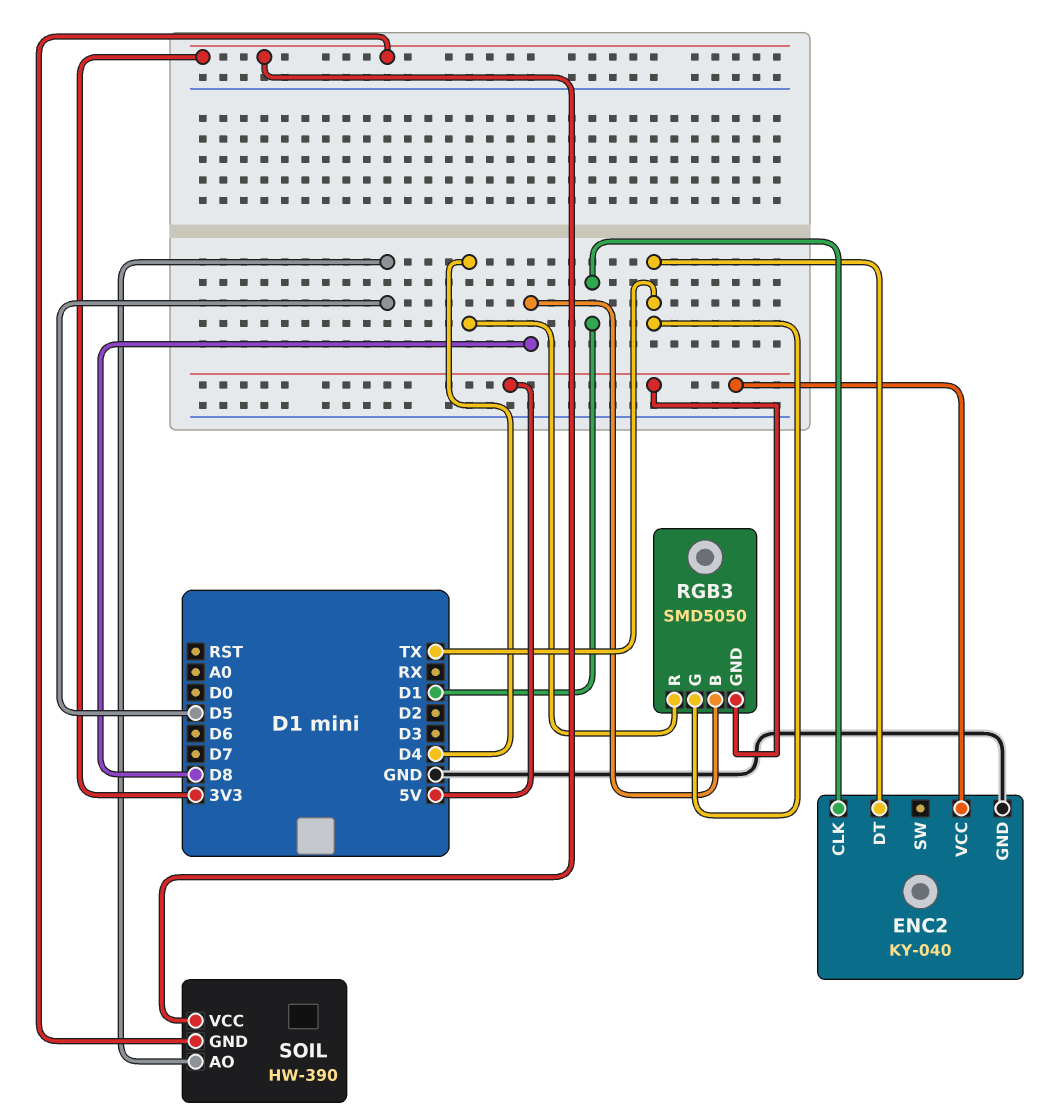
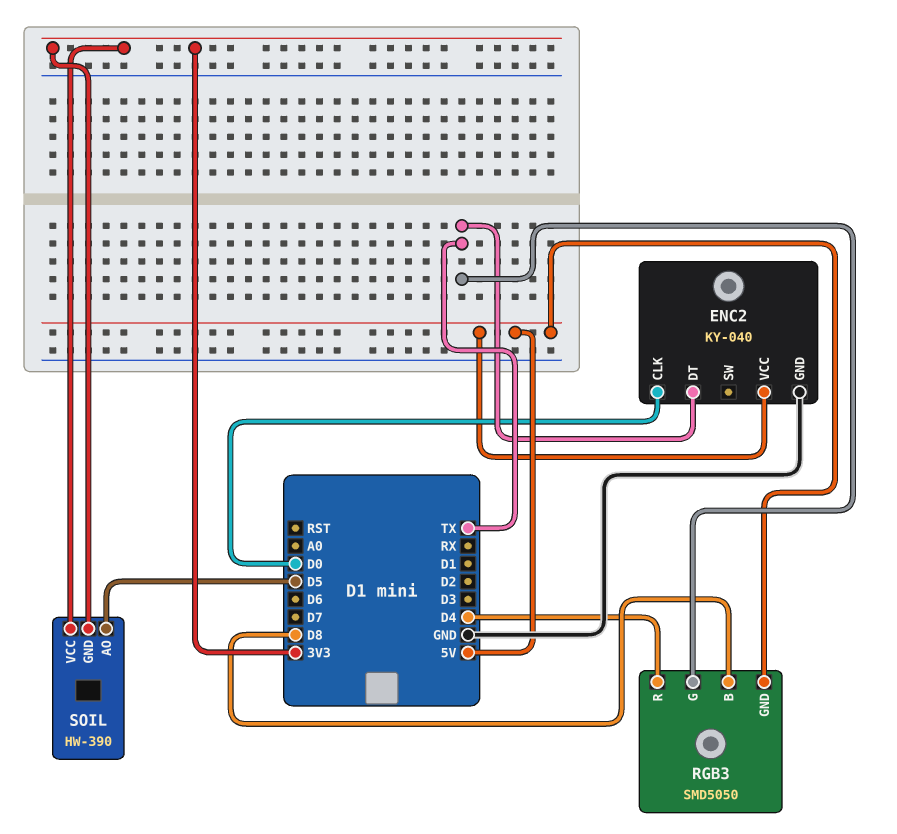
ENC2 pin CLK: D1 -> D0

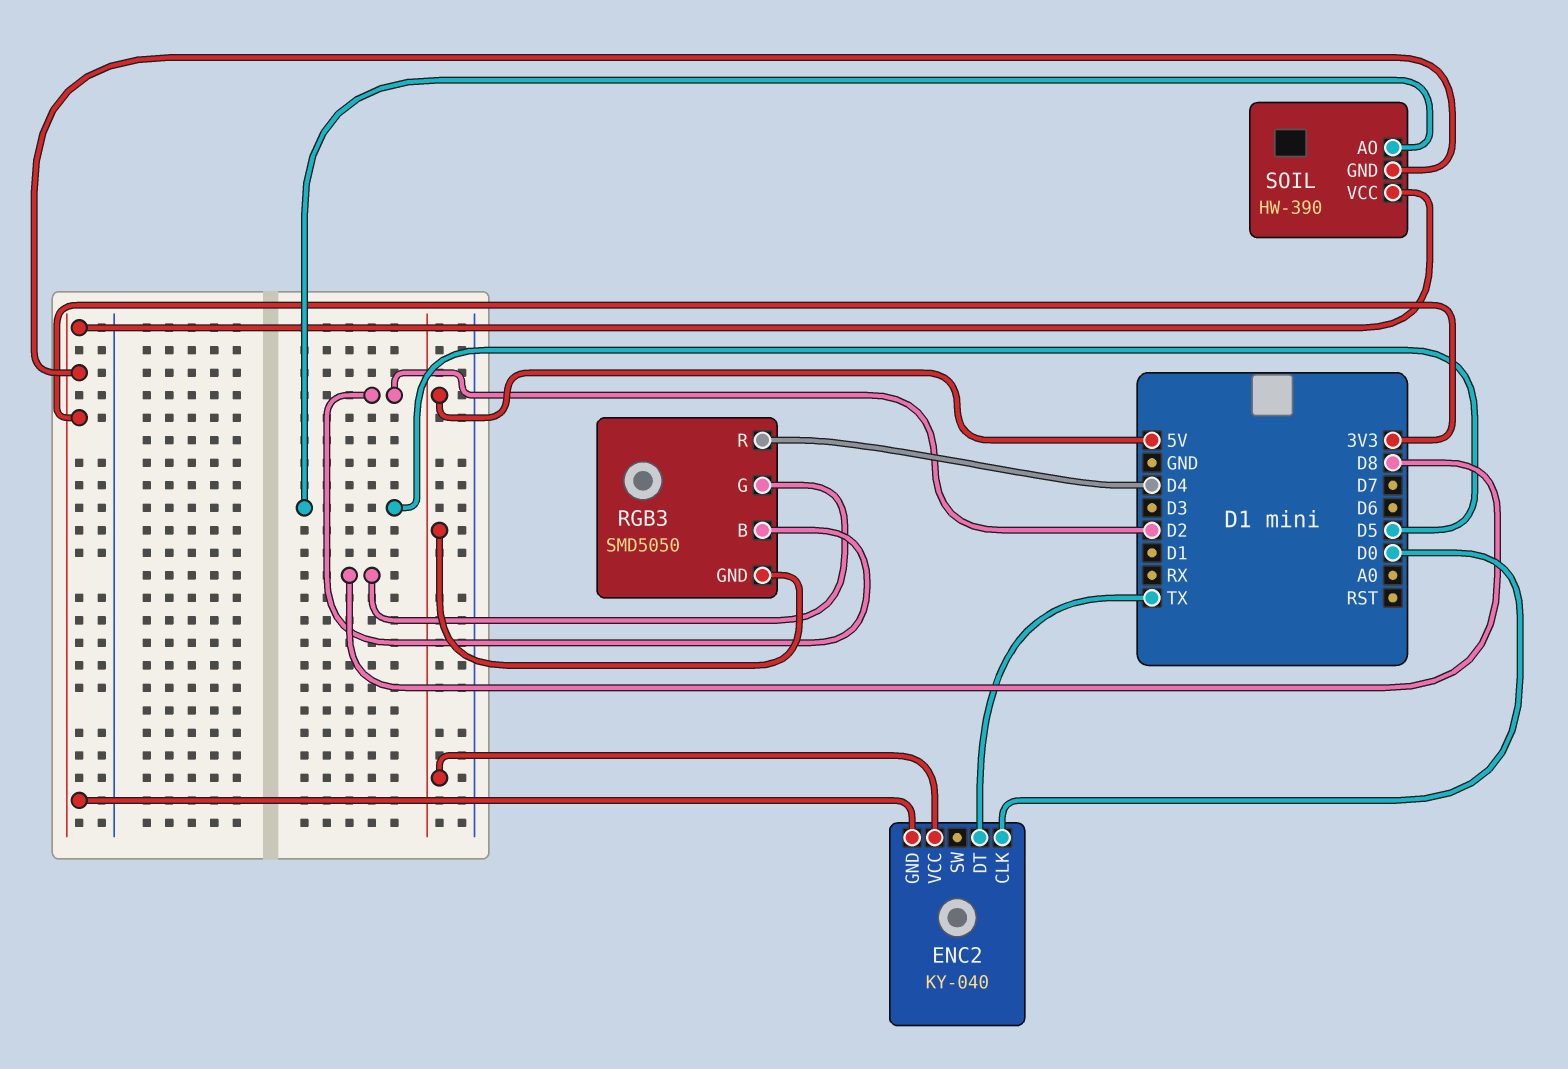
ENC2 pin GND: GND -> 3V3
RGB3 pin B: D8 -> D2
RGB3 pin G: TX -> D8

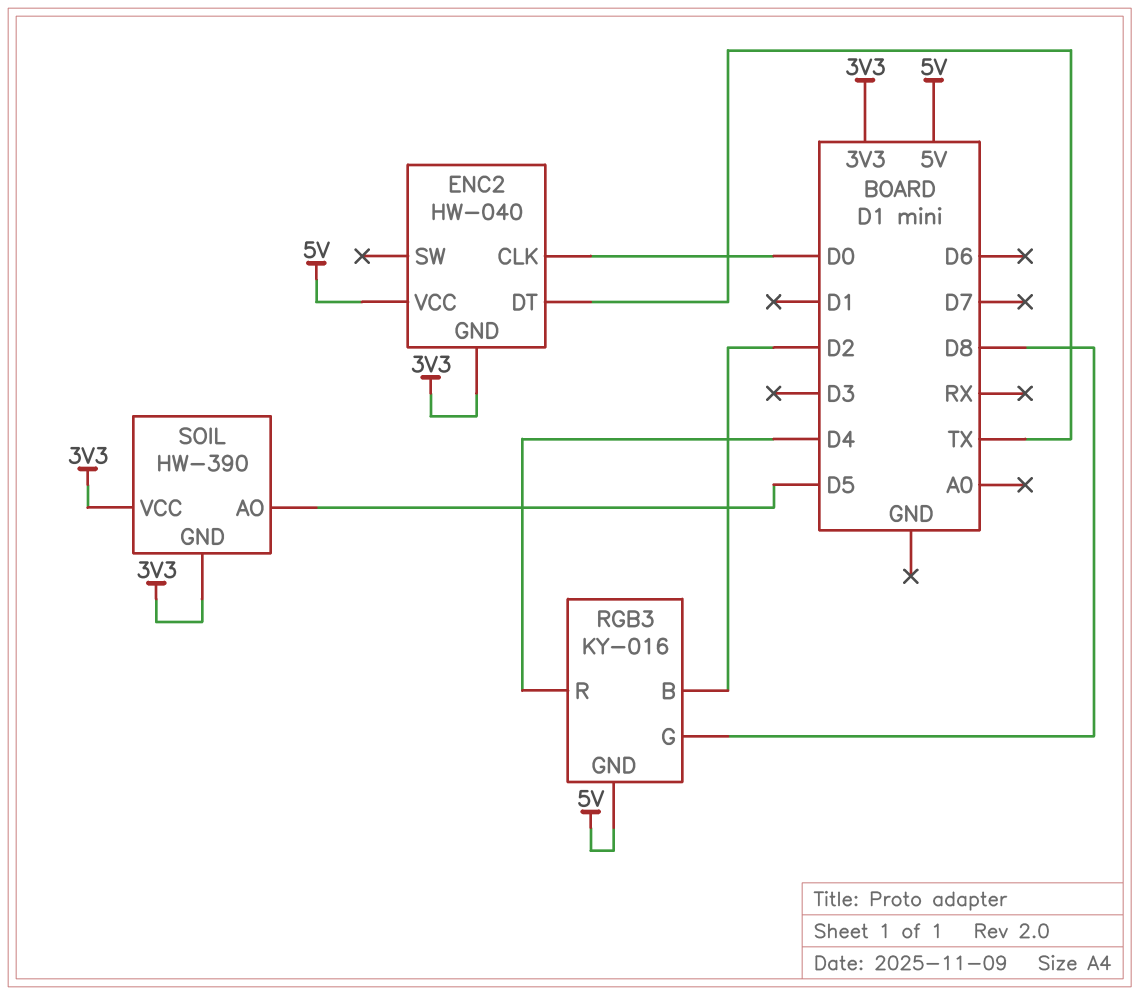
ENC2: KY-040 -> HW-040
RGB3: SMD5050 -> KY-016

